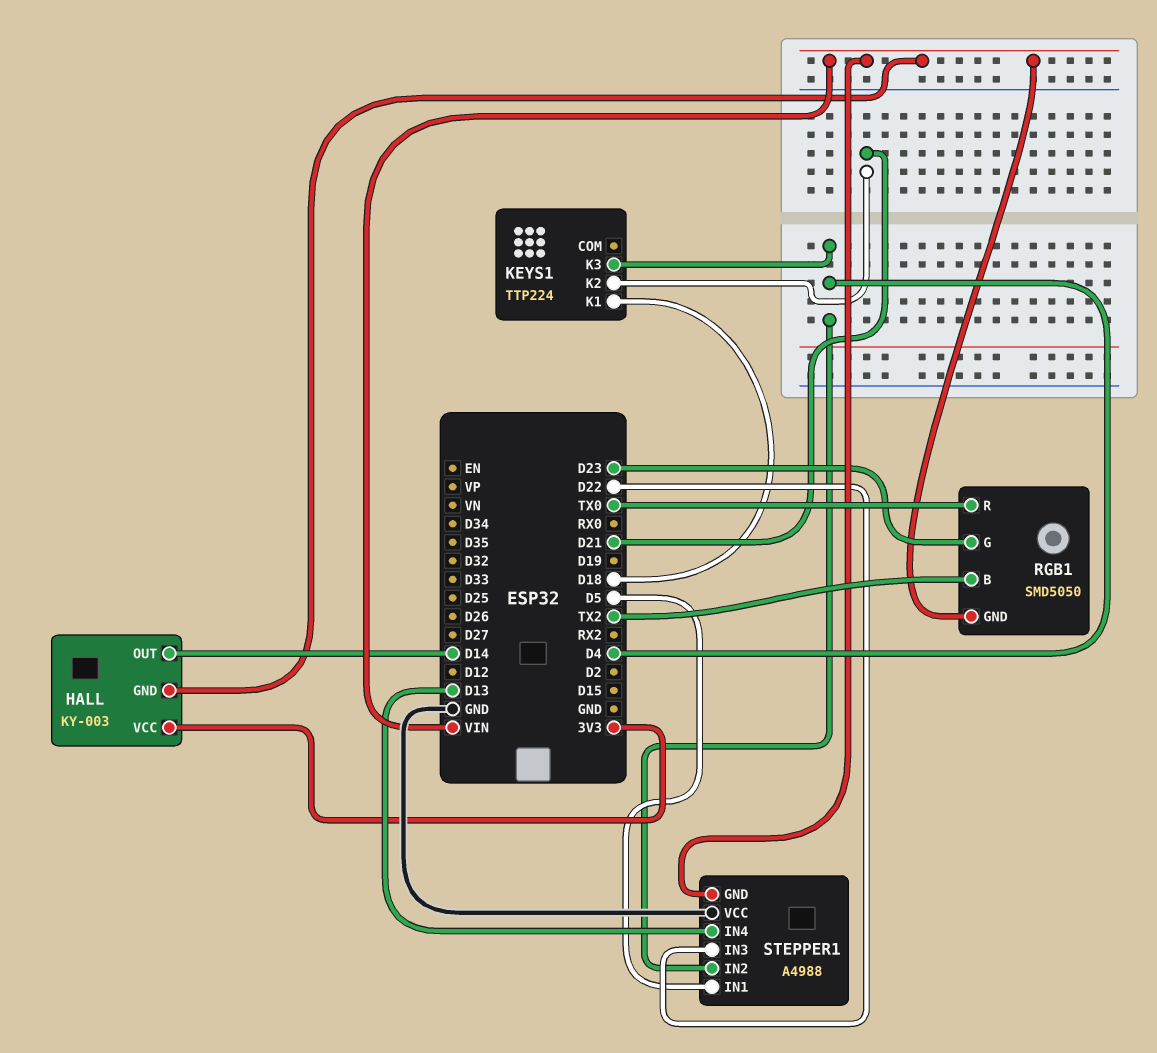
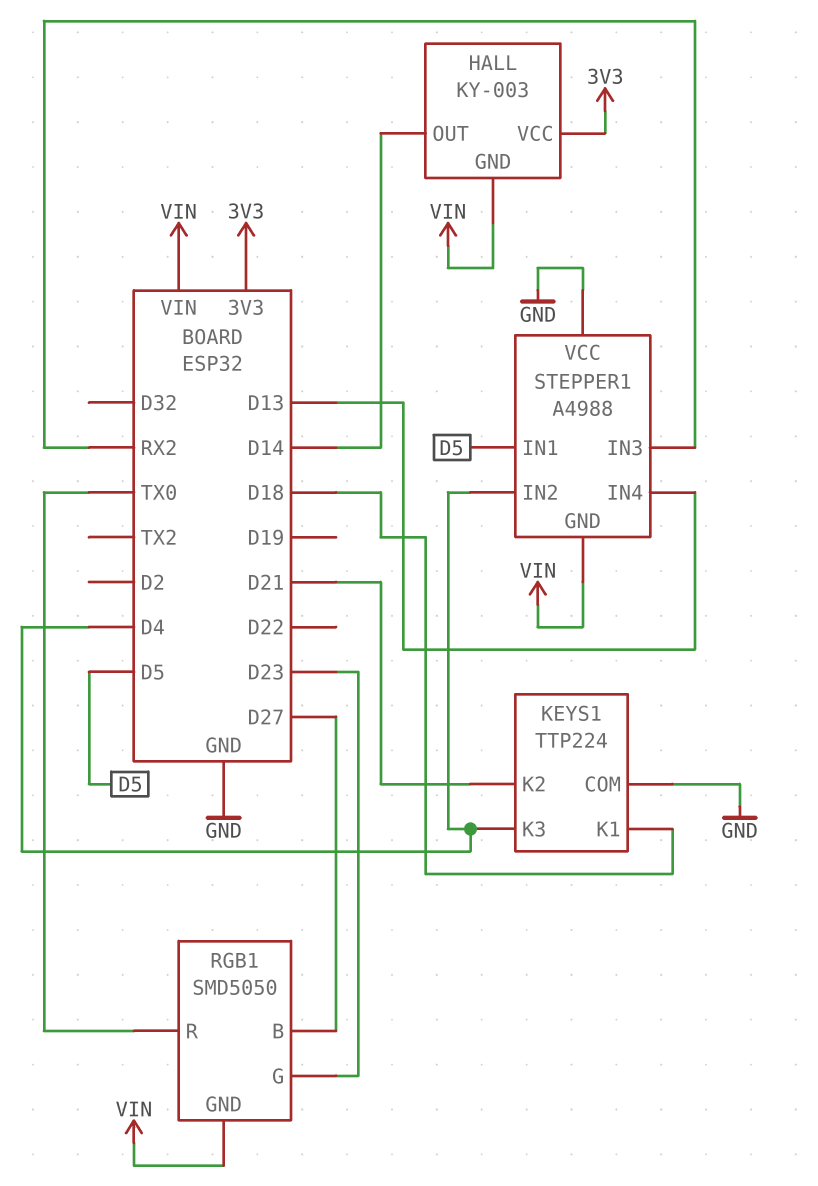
KEYS1 pin COM: none -> GND
RGB1 pin B: TX2 -> D27
STEPPER1 pin IN3: D22 -> RX2

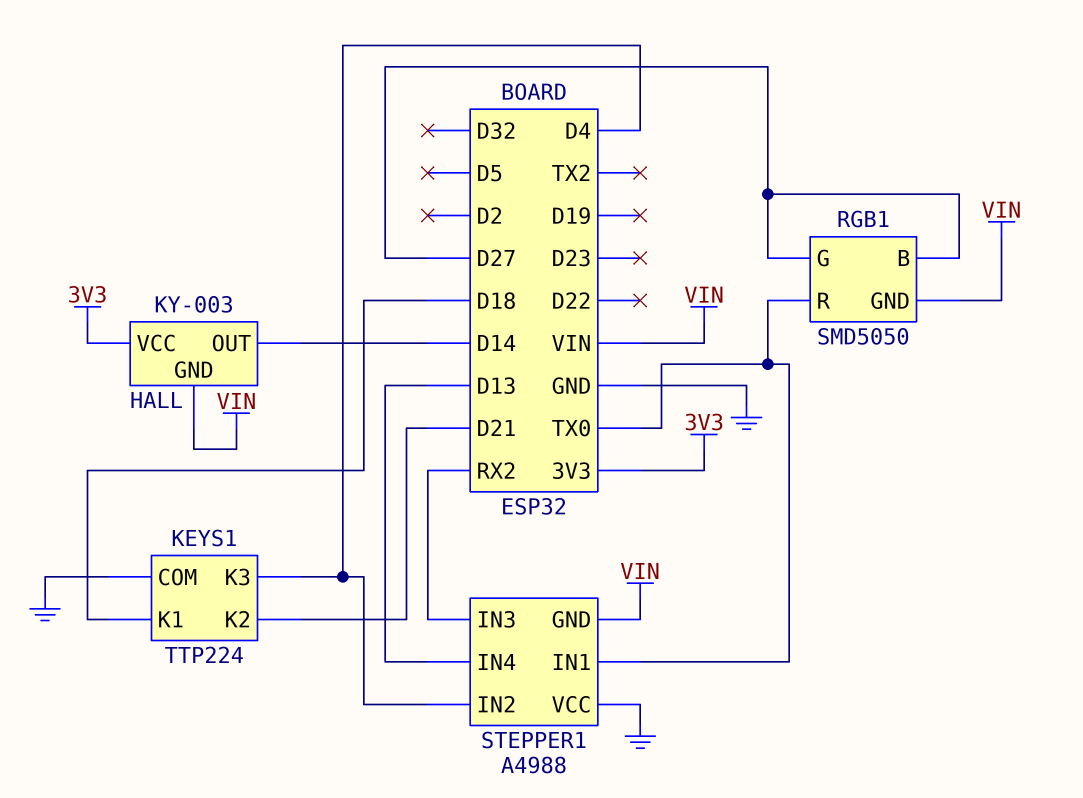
RGB1 pin G: D23 -> D27
STEPPER1 pin IN1: D5 -> TX0

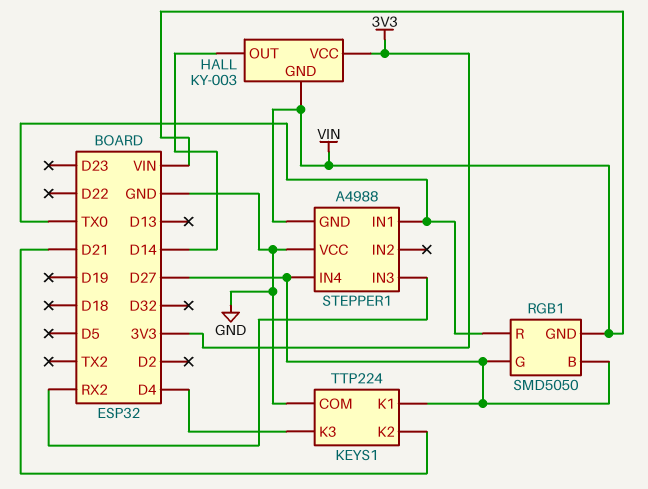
KEYS1 pin K1: D18 -> D27
STEPPER1 pin IN2: D4 -> none
STEPPER1 pin IN4: D13 -> D27

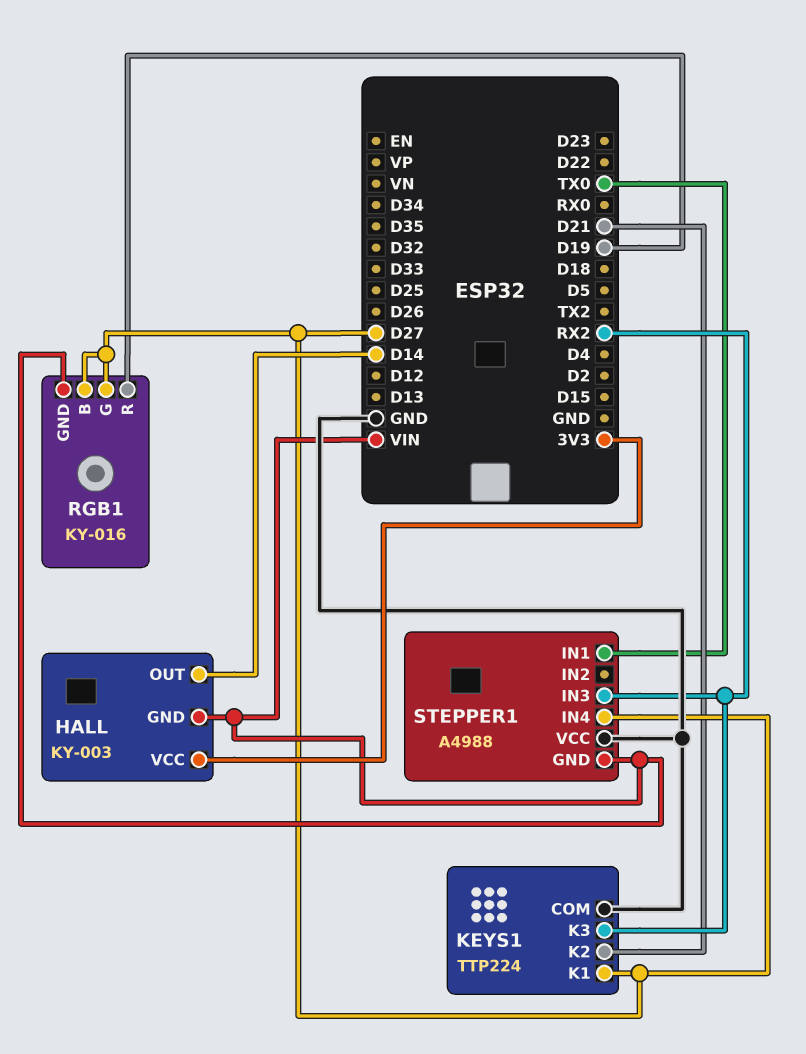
KEYS1 pin K3: D4 -> RX2
RGB1: SMD5050 -> KY-016
RGB1 pin R: TX0 -> D19

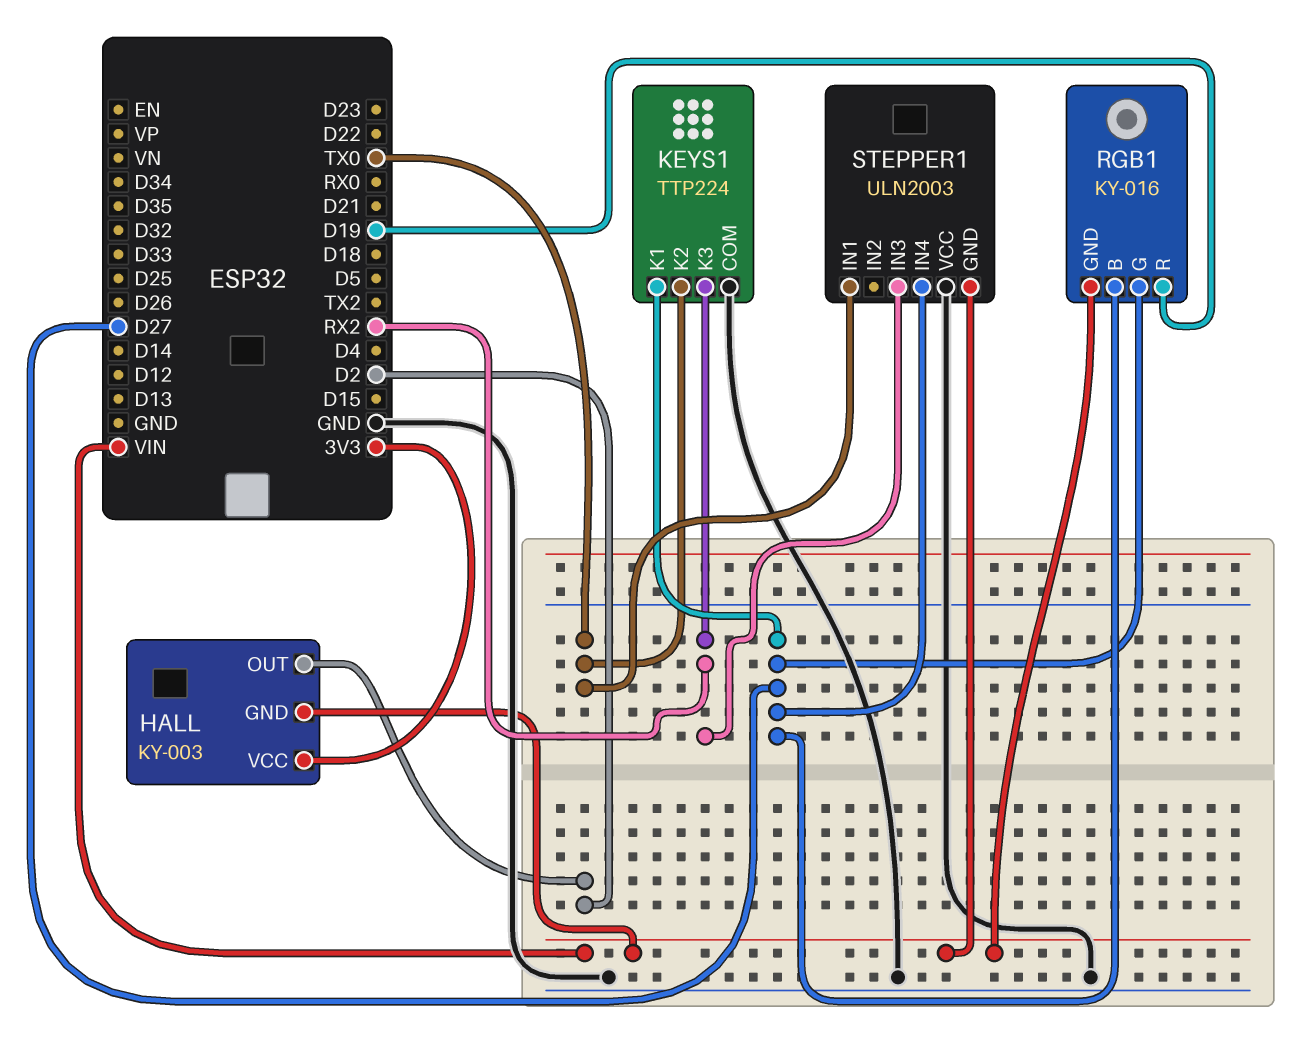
HALL pin OUT: D14 -> D2
KEYS1 pin K2: D21 -> TX0
STEPPER1: A4988 -> ULN2003

